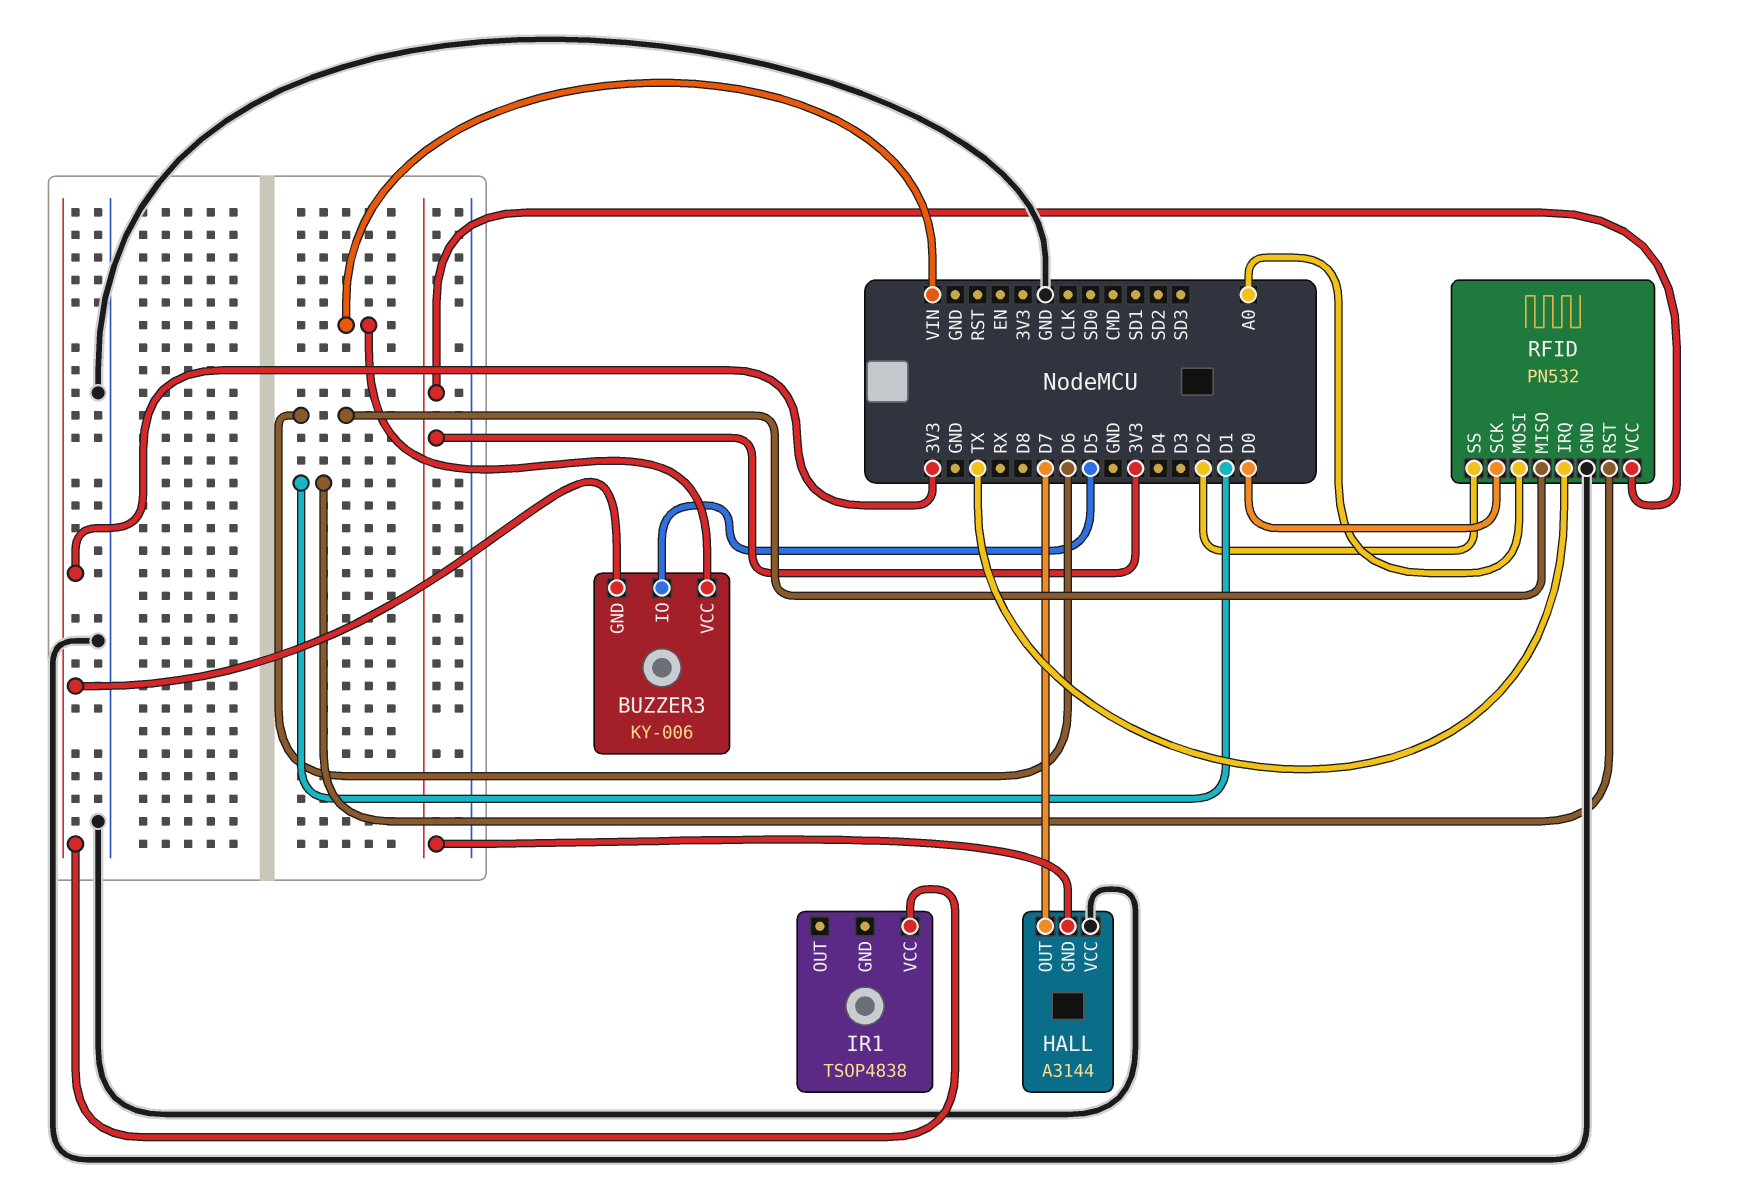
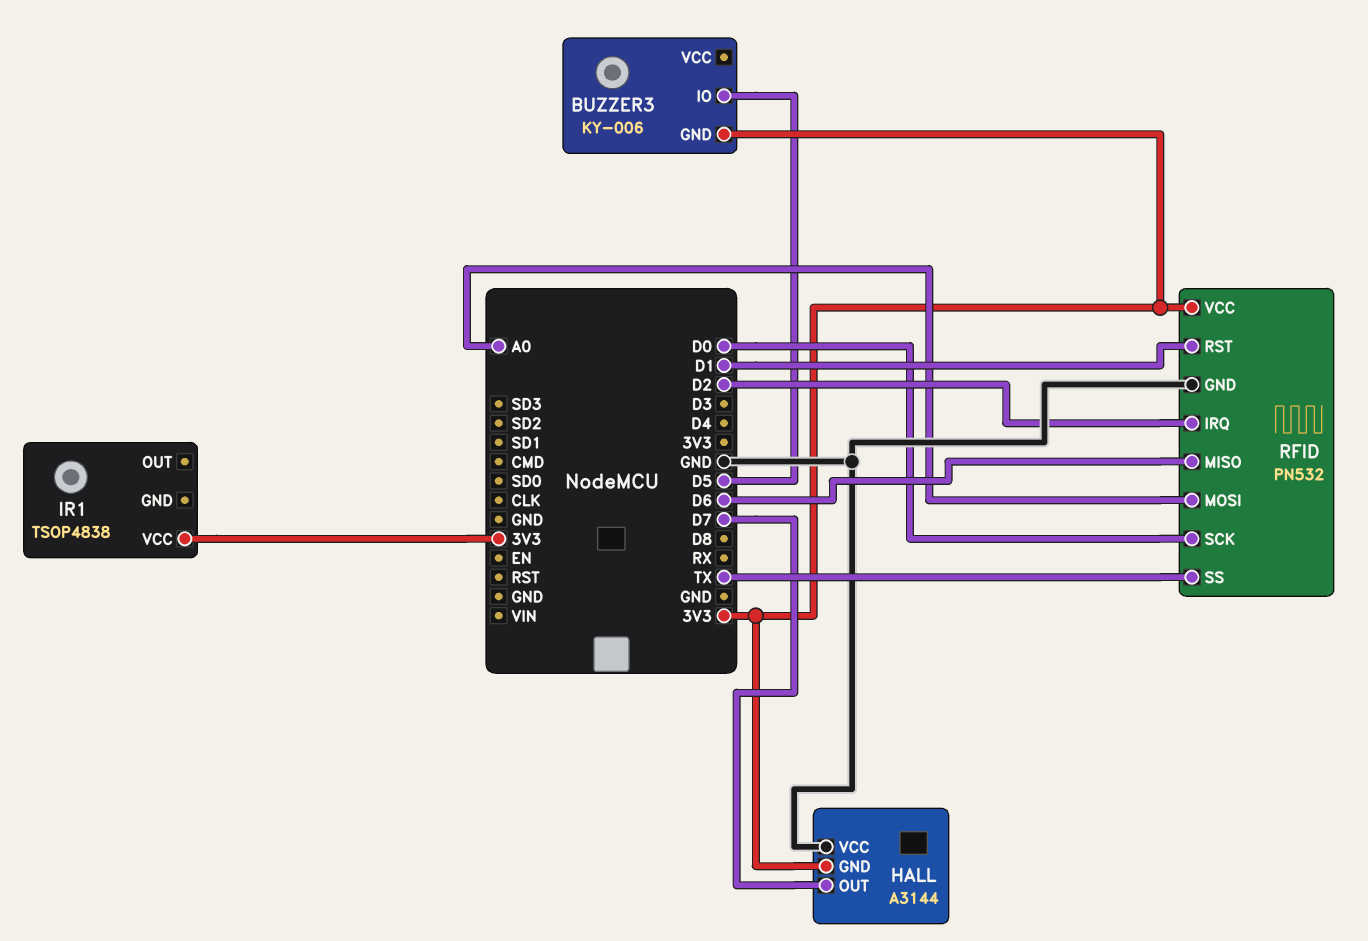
BUZZER3 pin VCC: VIN -> none
RFID pin IRQ: TX -> D2
RFID pin SS: D2 -> TX

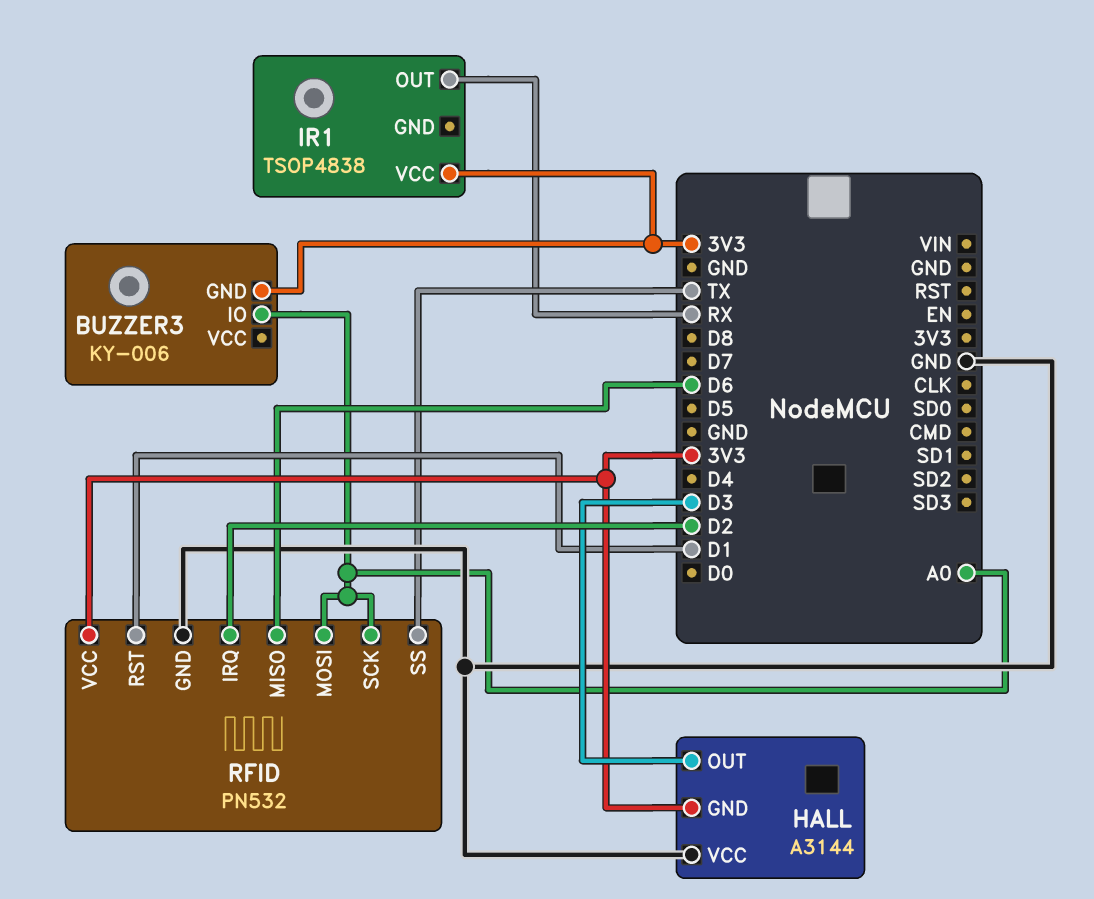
BUZZER3 pin IO: D5 -> A0
HALL pin OUT: D7 -> D3
IR1 pin OUT: none -> RX
RFID pin SCK: D0 -> A0

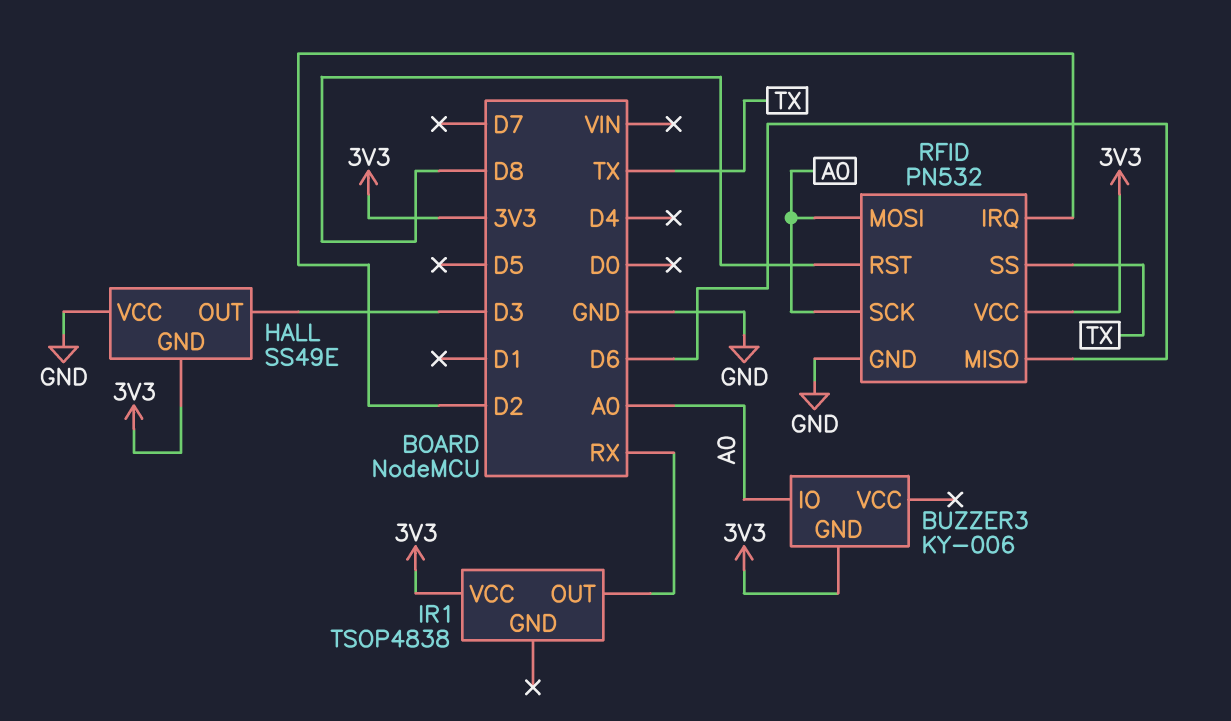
HALL: A3144 -> SS49E
RFID pin RST: D1 -> D8

